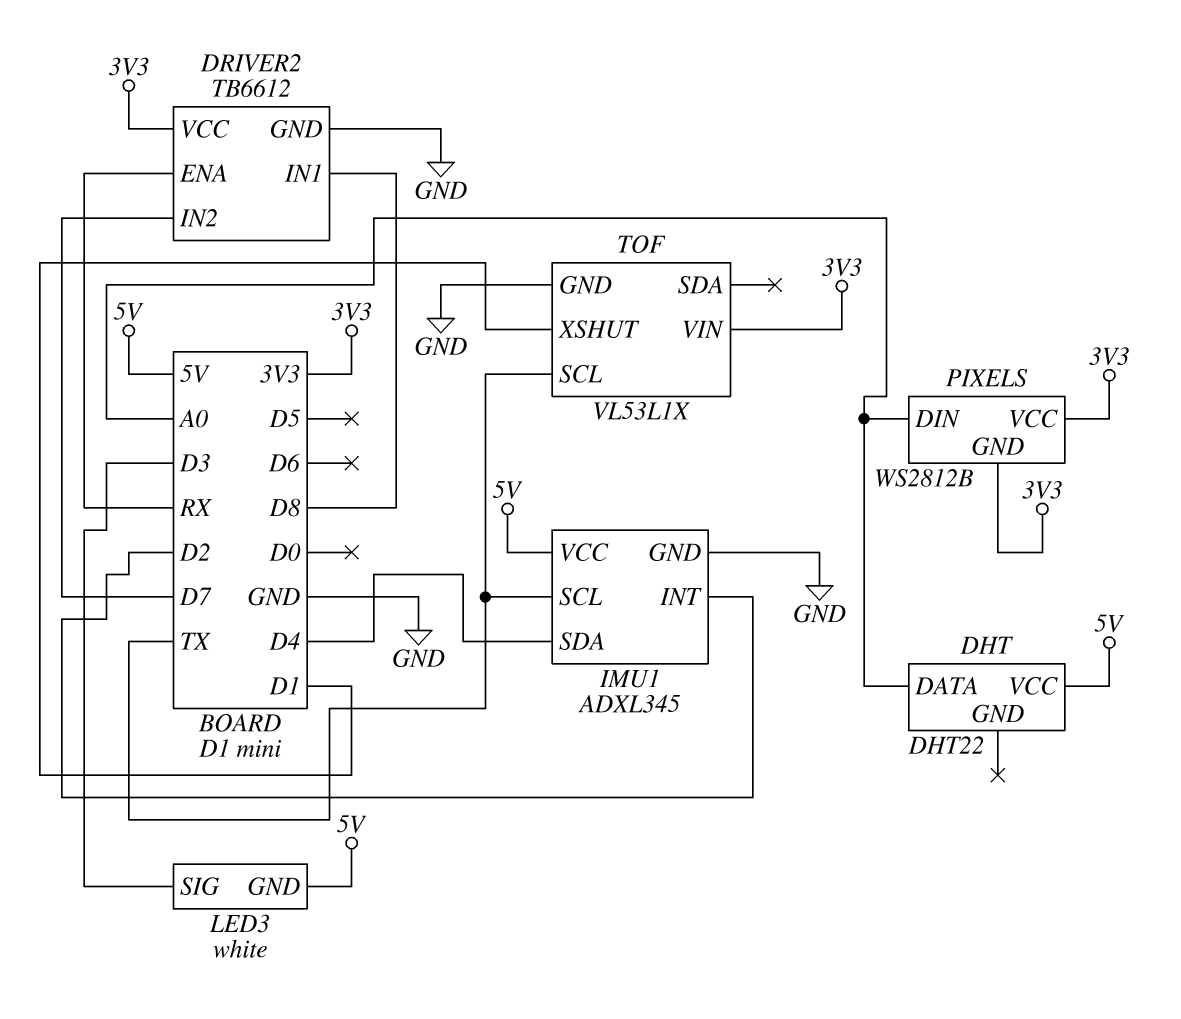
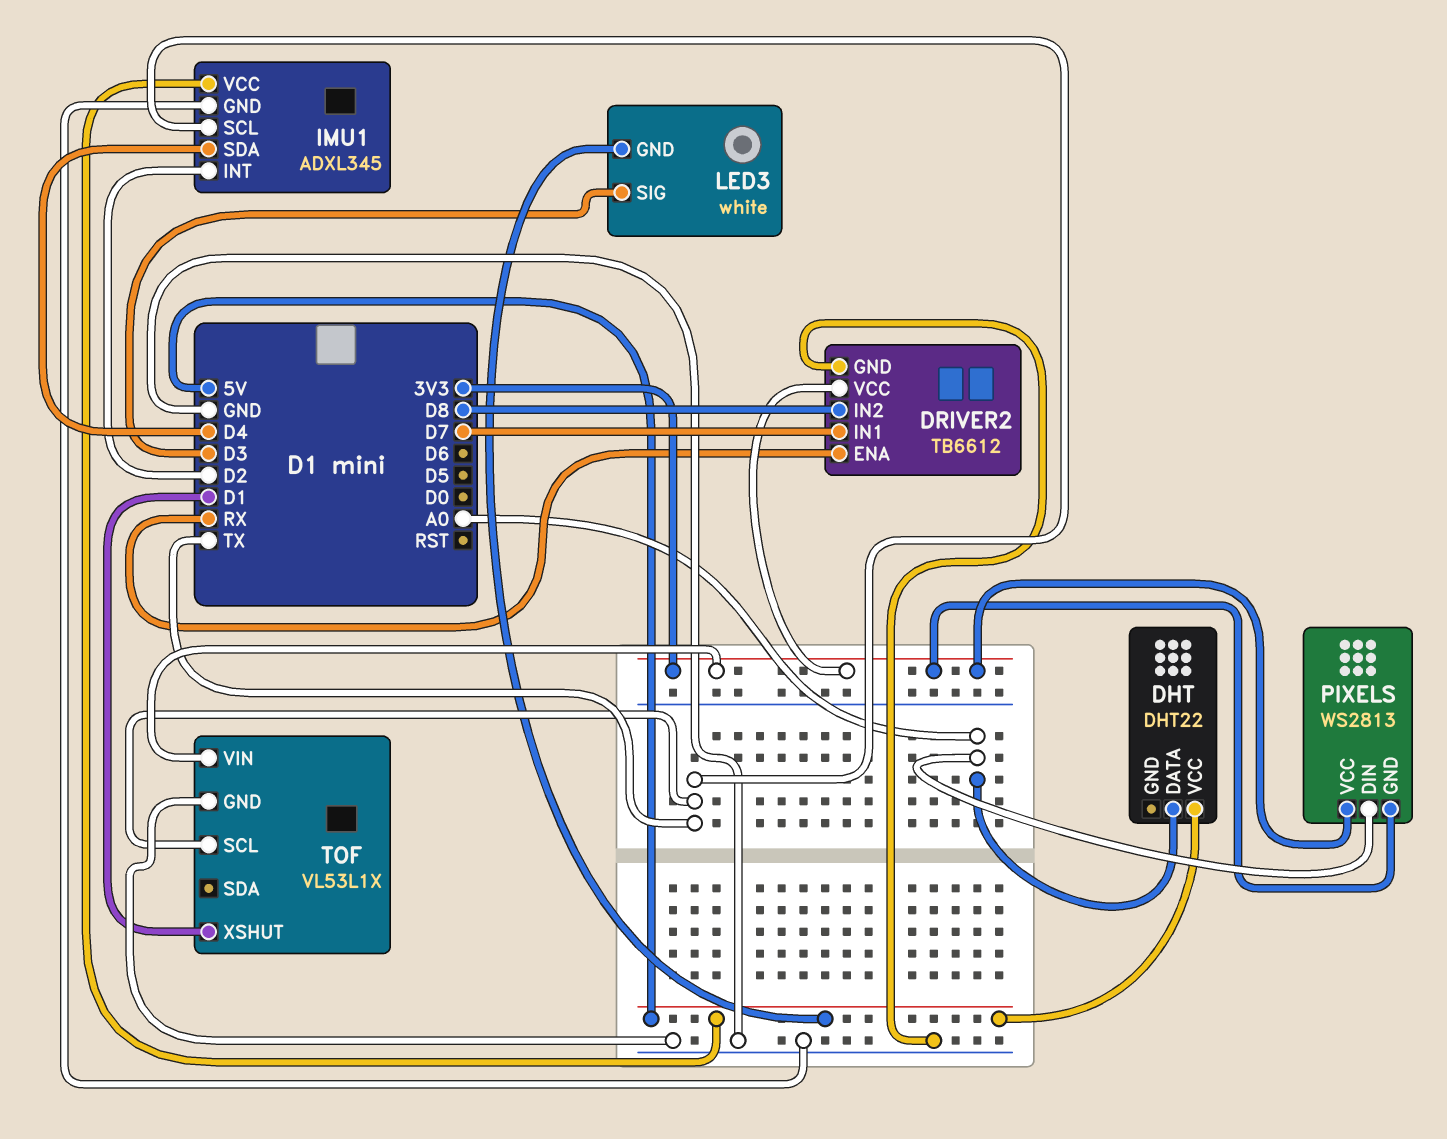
DRIVER2 pin IN1: D8 -> D7
DRIVER2 pin IN2: D7 -> D8
PIXELS: WS2812B -> WS2813

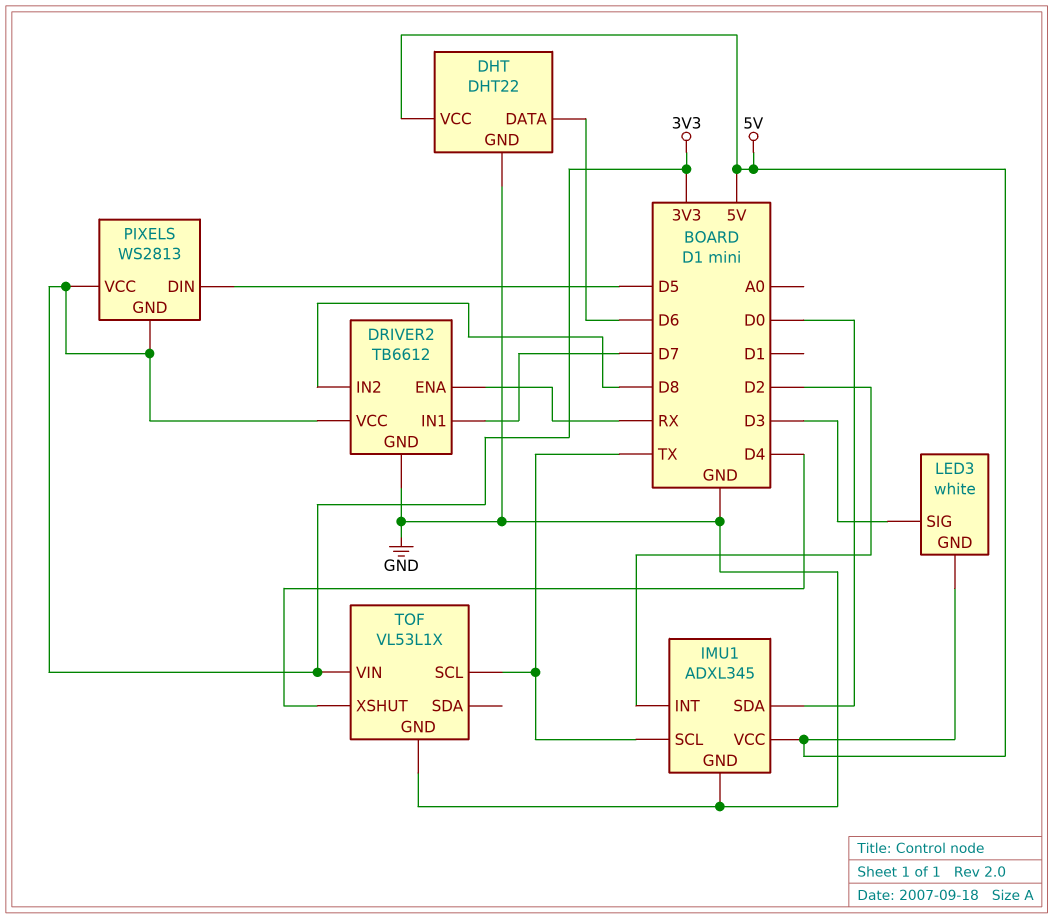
DHT pin DATA: A0 -> D6
DHT pin GND: none -> GND
IMU1 pin SDA: D4 -> D0
PIXELS pin DIN: A0 -> D5
TOF pin XSHUT: D1 -> D4

